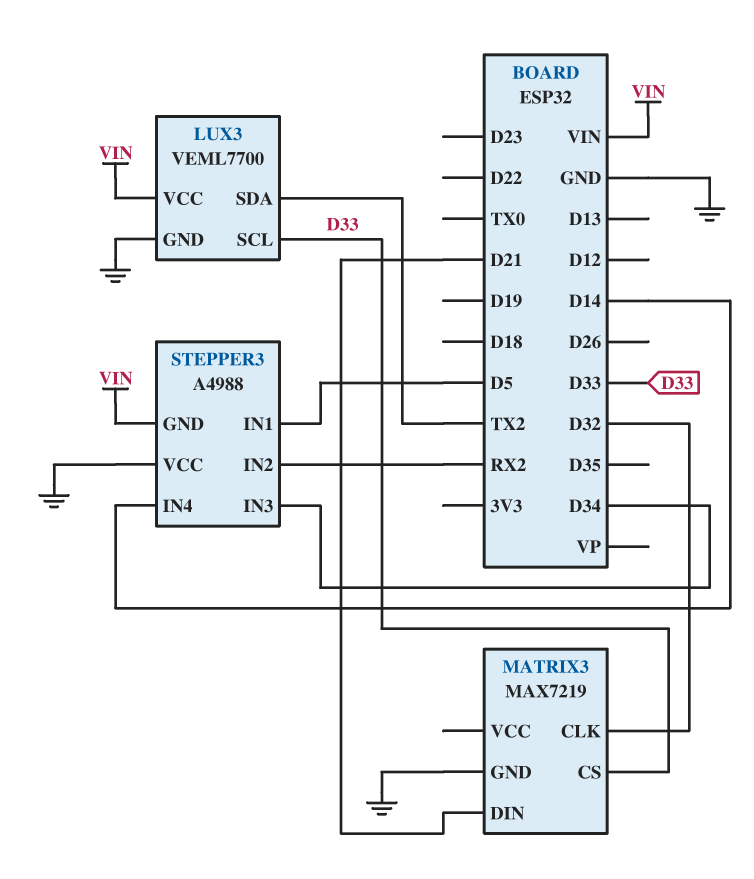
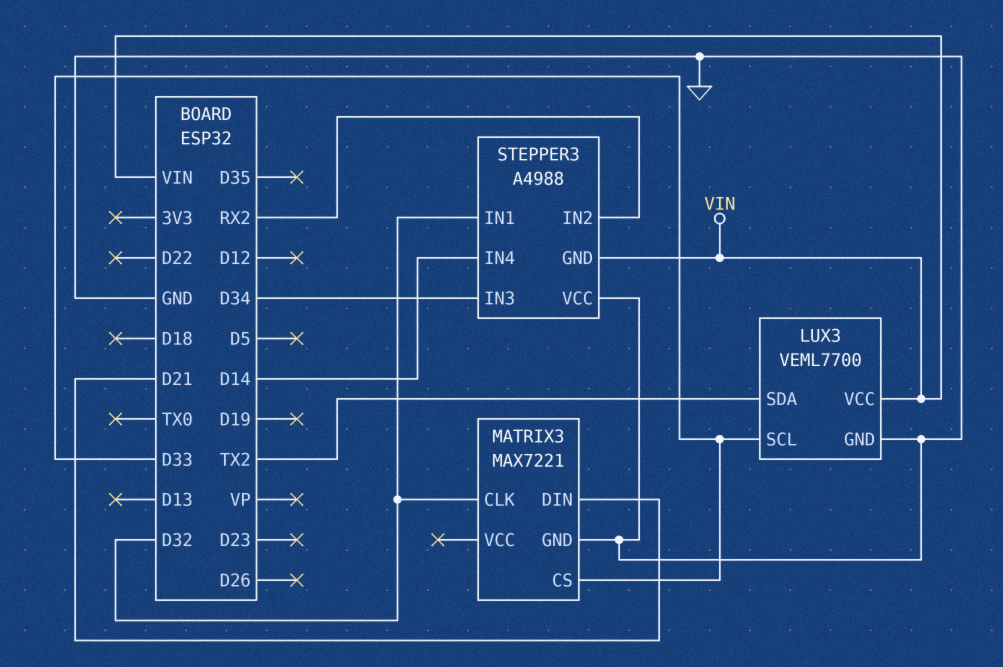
MATRIX3: MAX7219 -> MAX7221
STEPPER3 pin IN1: D5 -> D32

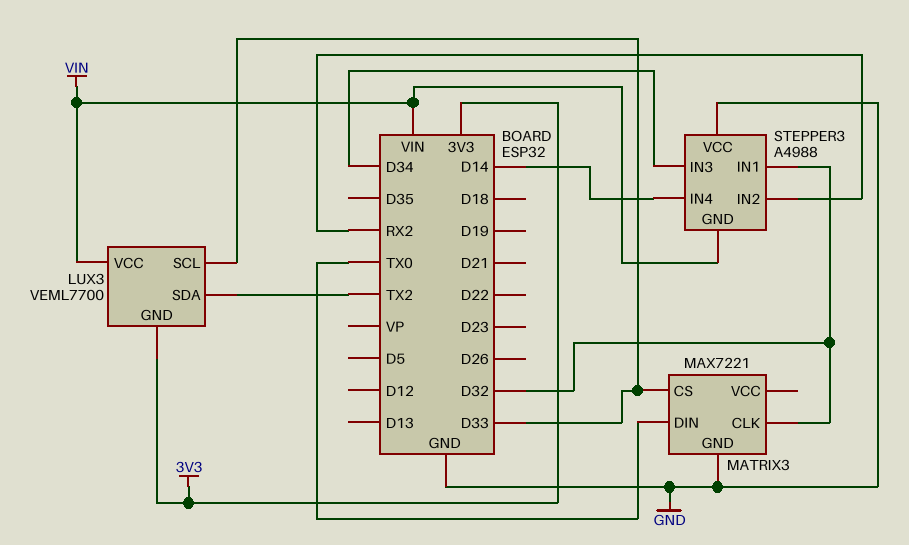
LUX3 pin GND: GND -> 3V3
MATRIX3 pin DIN: D21 -> TX0

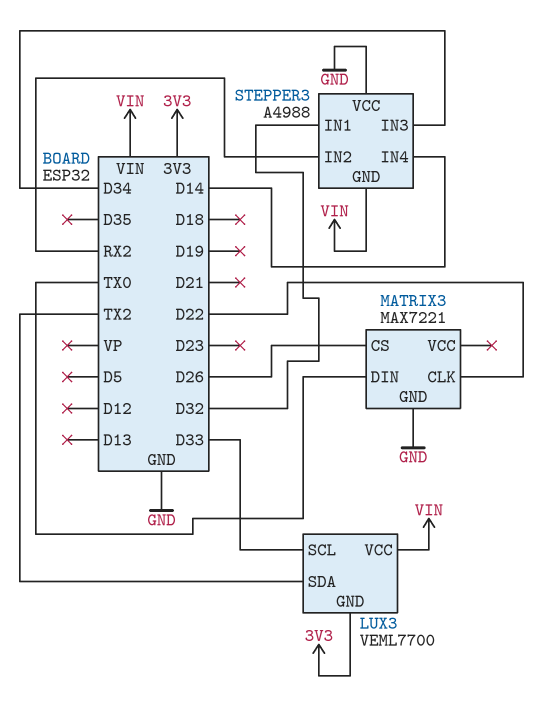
MATRIX3 pin CLK: D32 -> D22
MATRIX3 pin CS: D33 -> D26

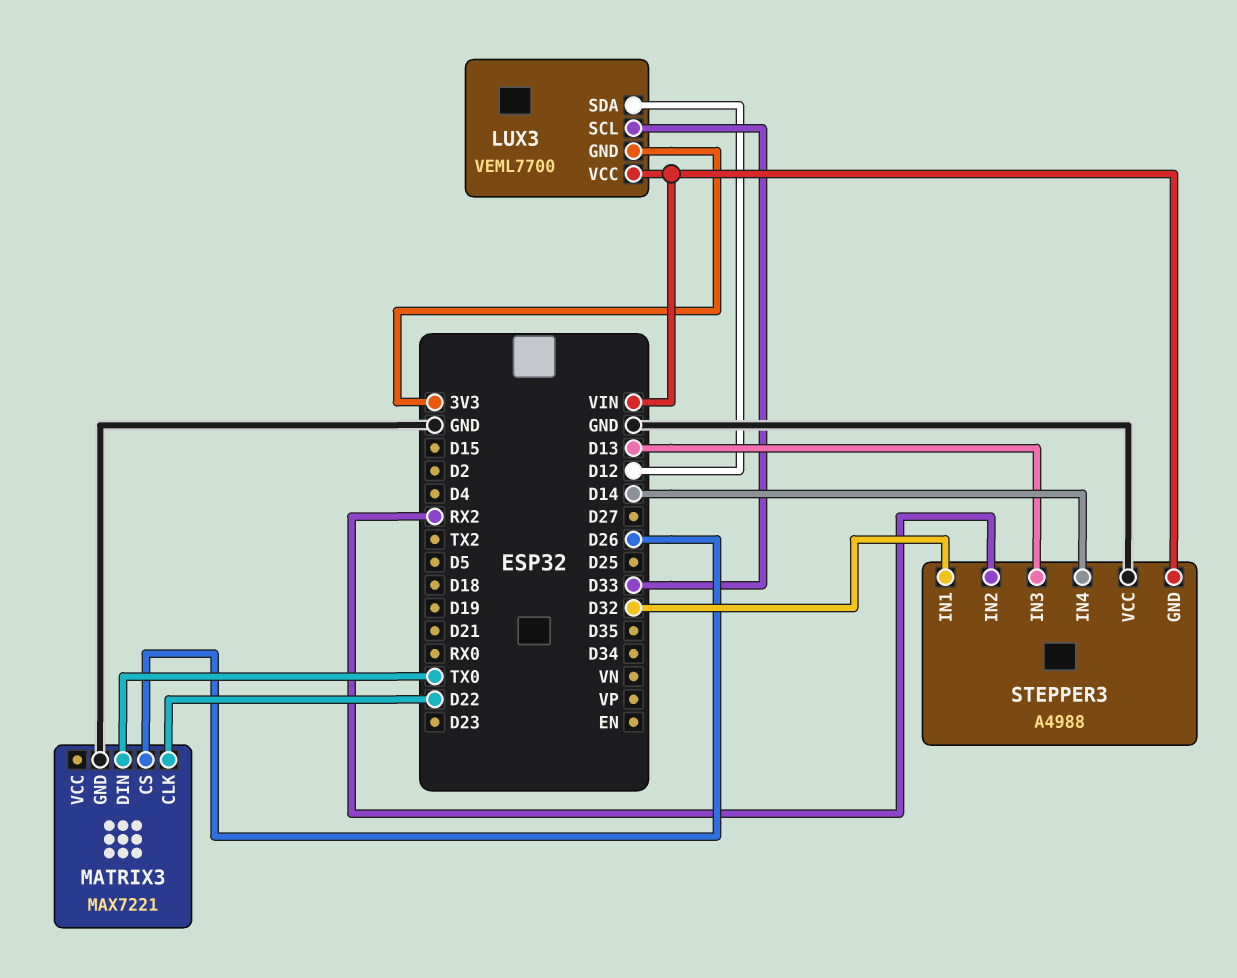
LUX3 pin SDA: TX2 -> D12
STEPPER3 pin IN3: D34 -> D13

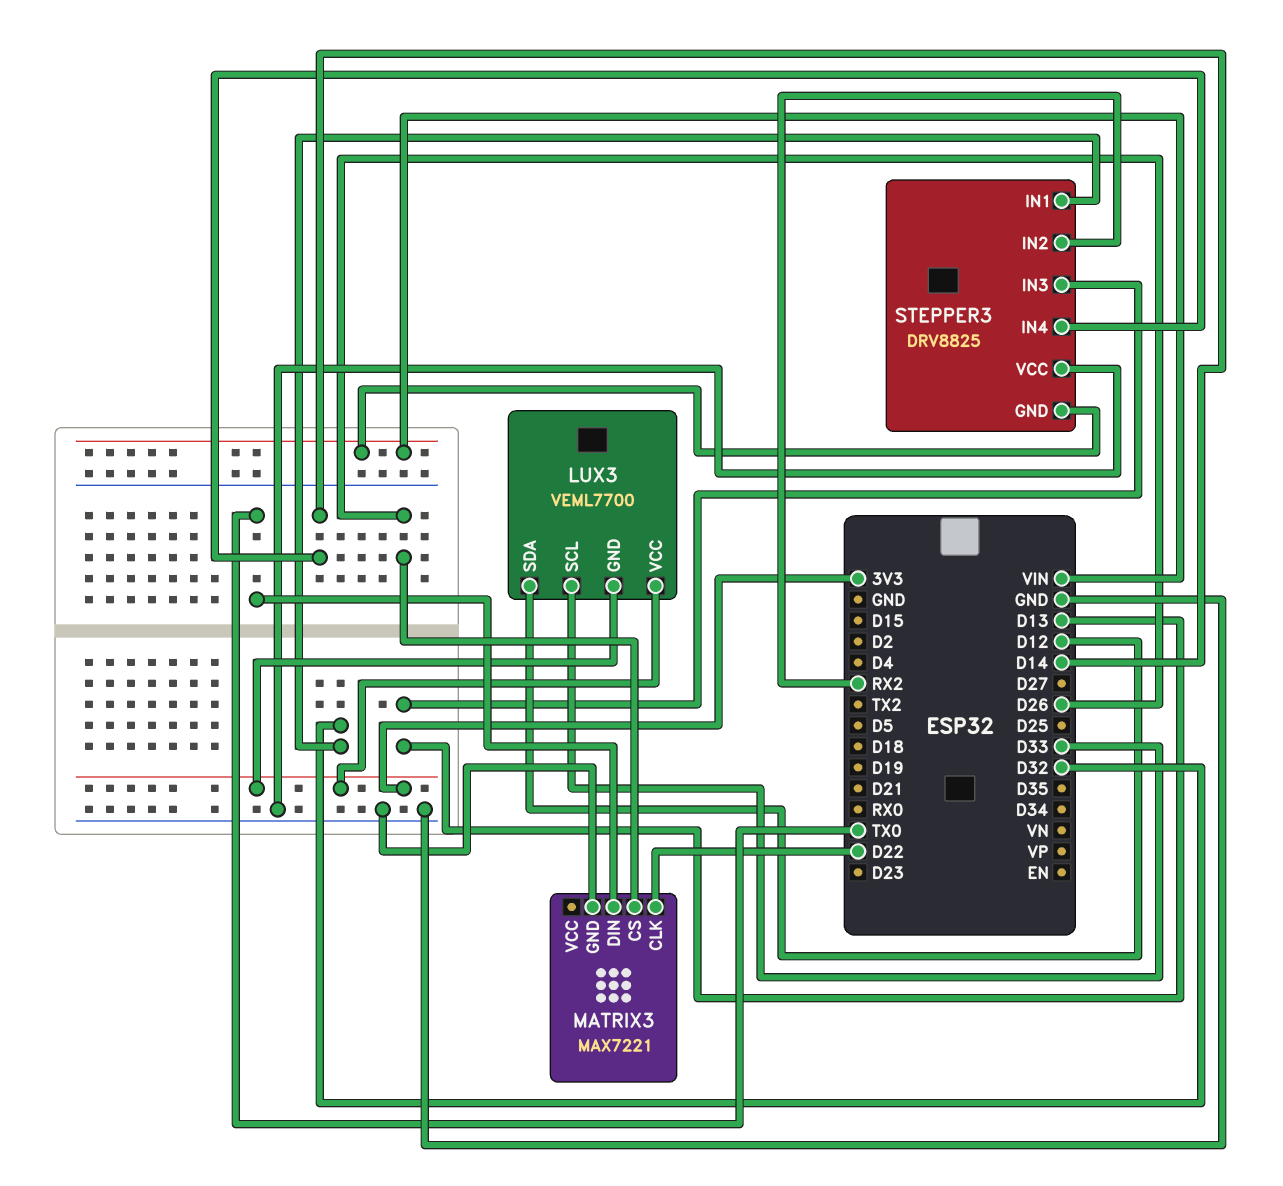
LUX3 pin VCC: VIN -> 3V3
STEPPER3: A4988 -> DRV8825

